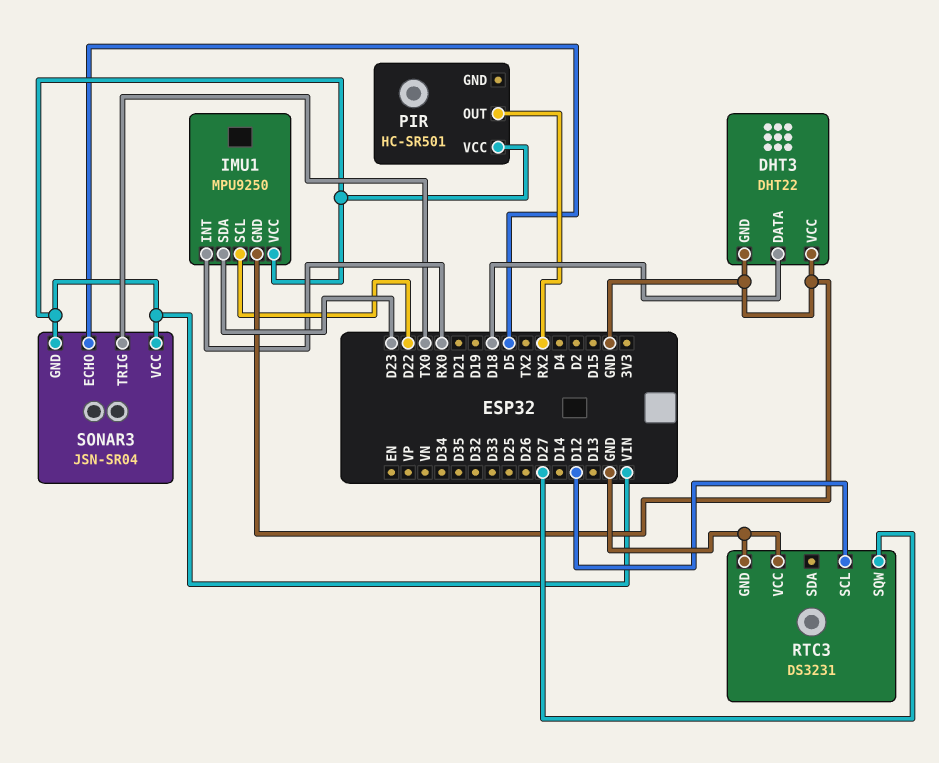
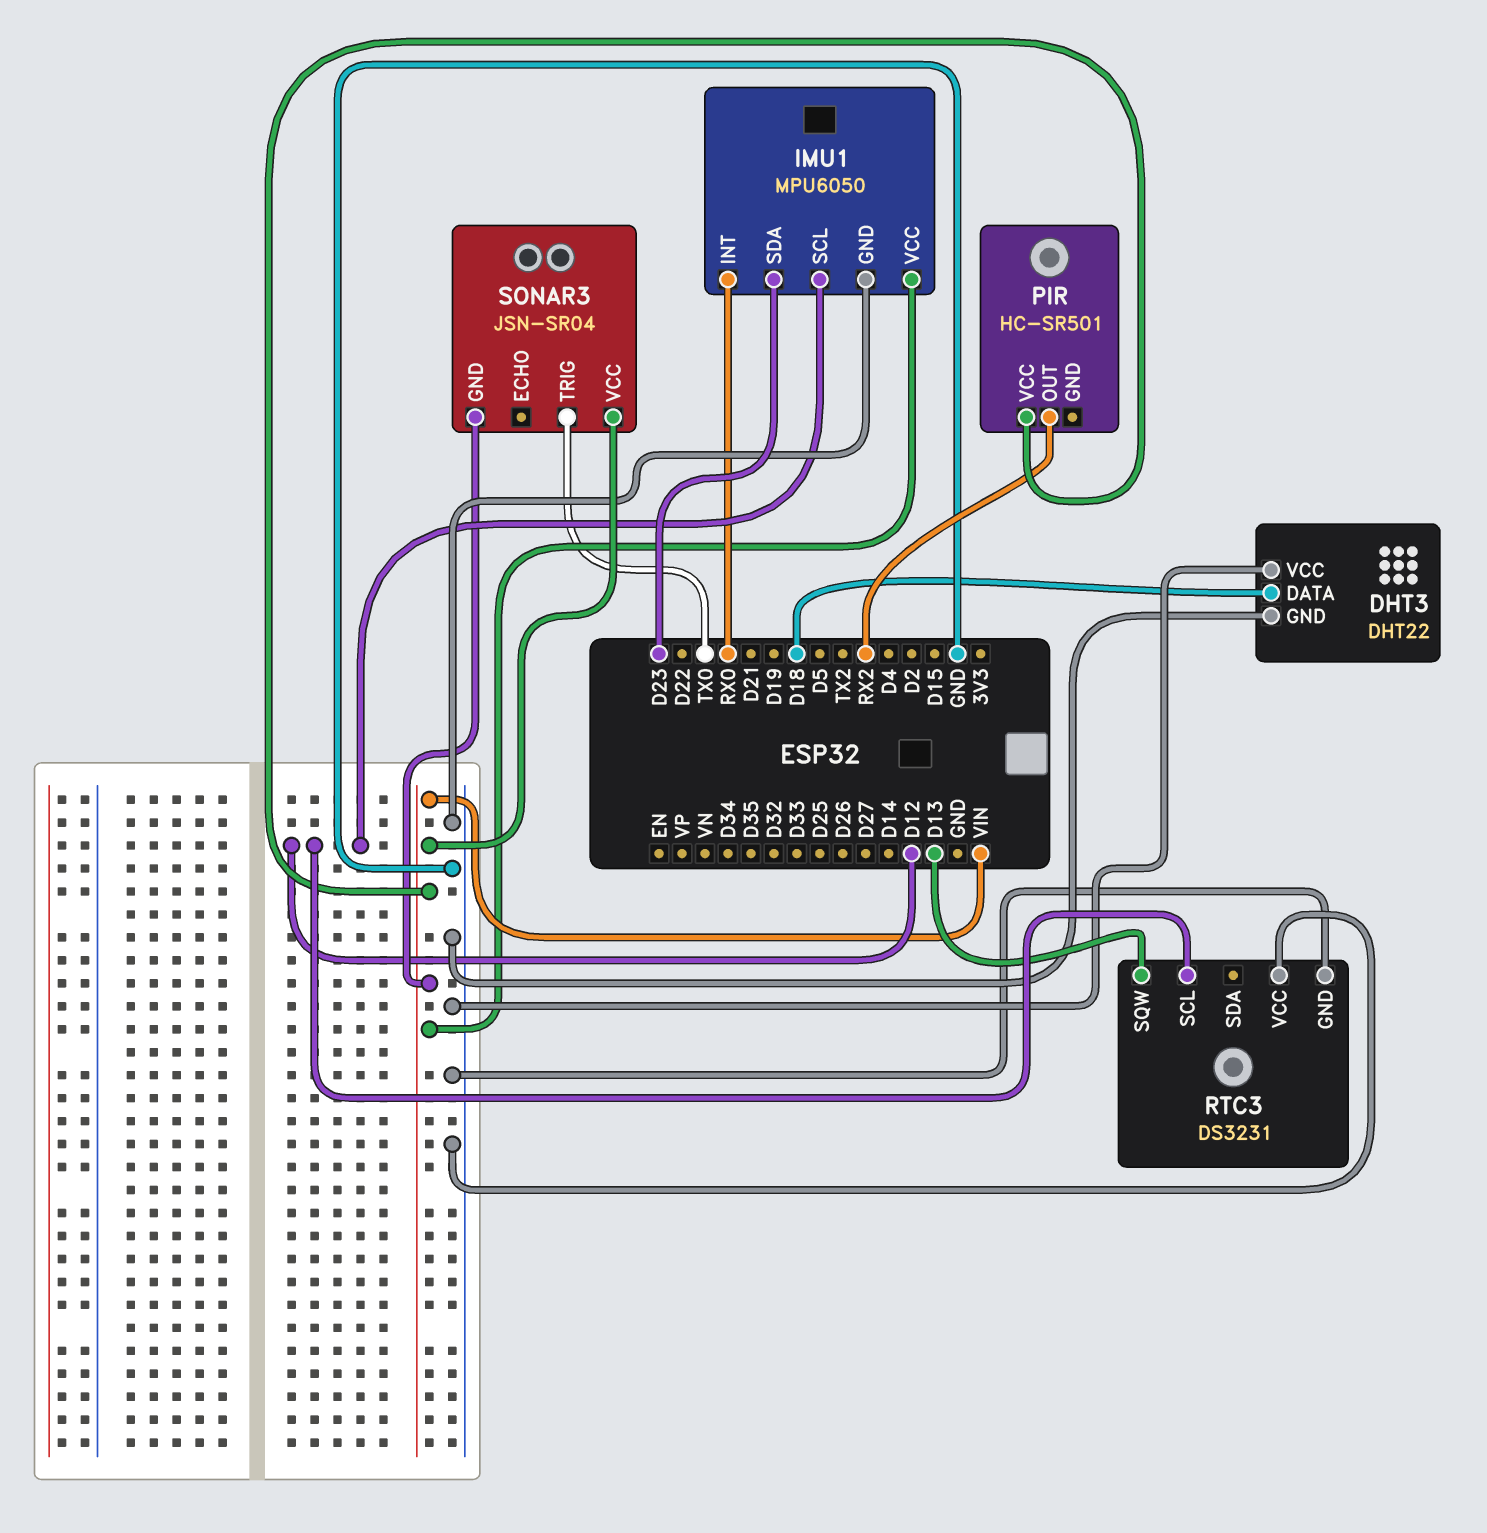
IMU1: MPU9250 -> MPU6050
IMU1 pin SCL: D22 -> D12
RTC3 pin SQW: D27 -> D13
SONAR3 pin ECHO: D5 -> none

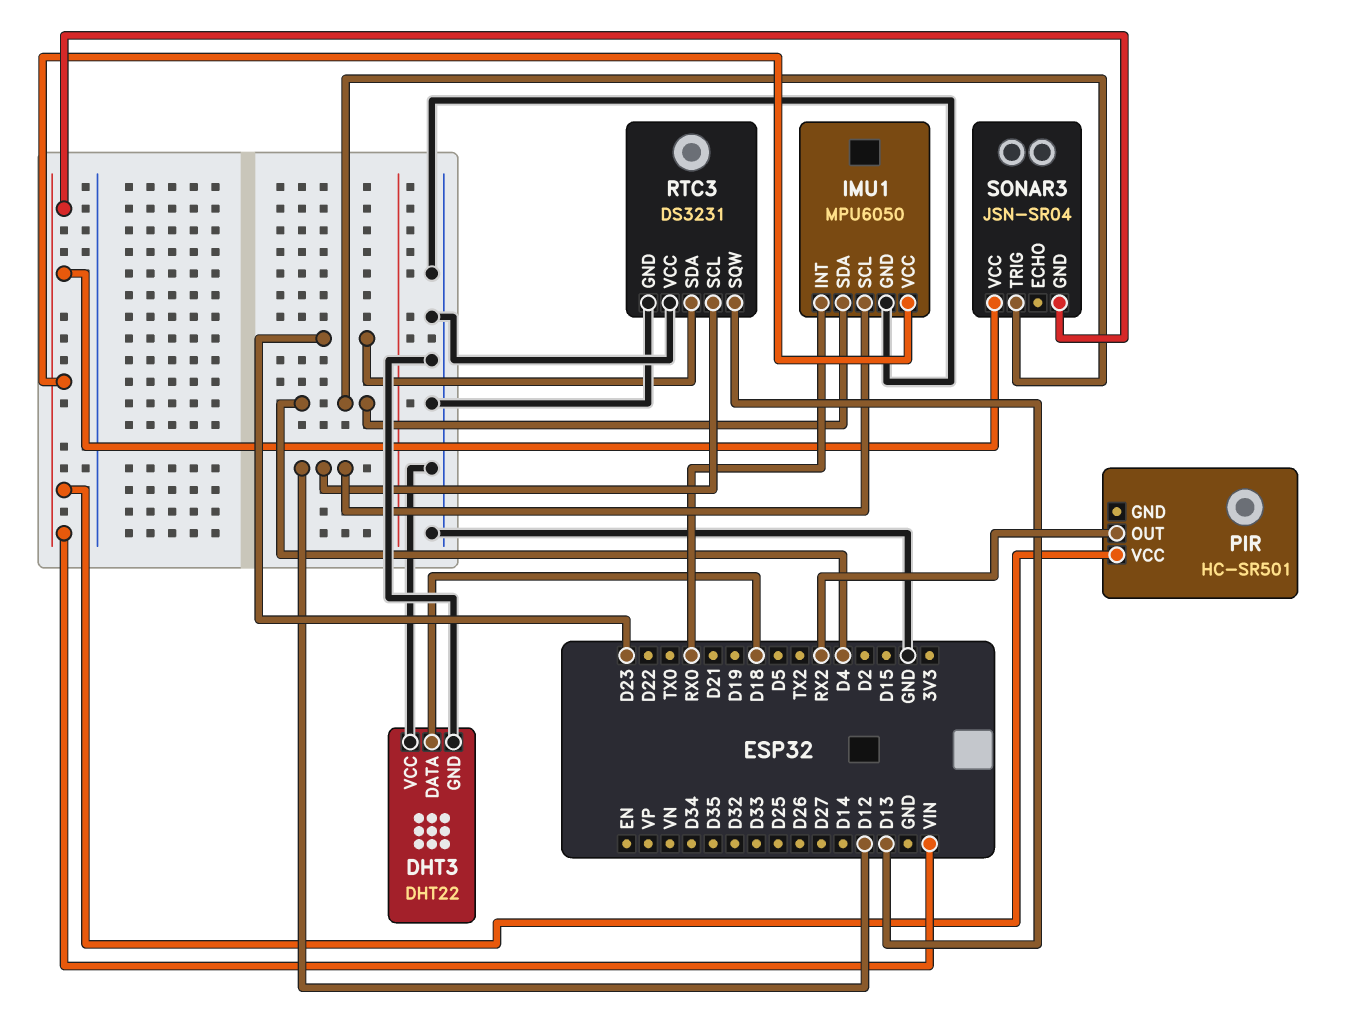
IMU1 pin SDA: D23 -> D4
RTC3 pin SDA: none -> D23
SONAR3 pin TRIG: TX0 -> D4

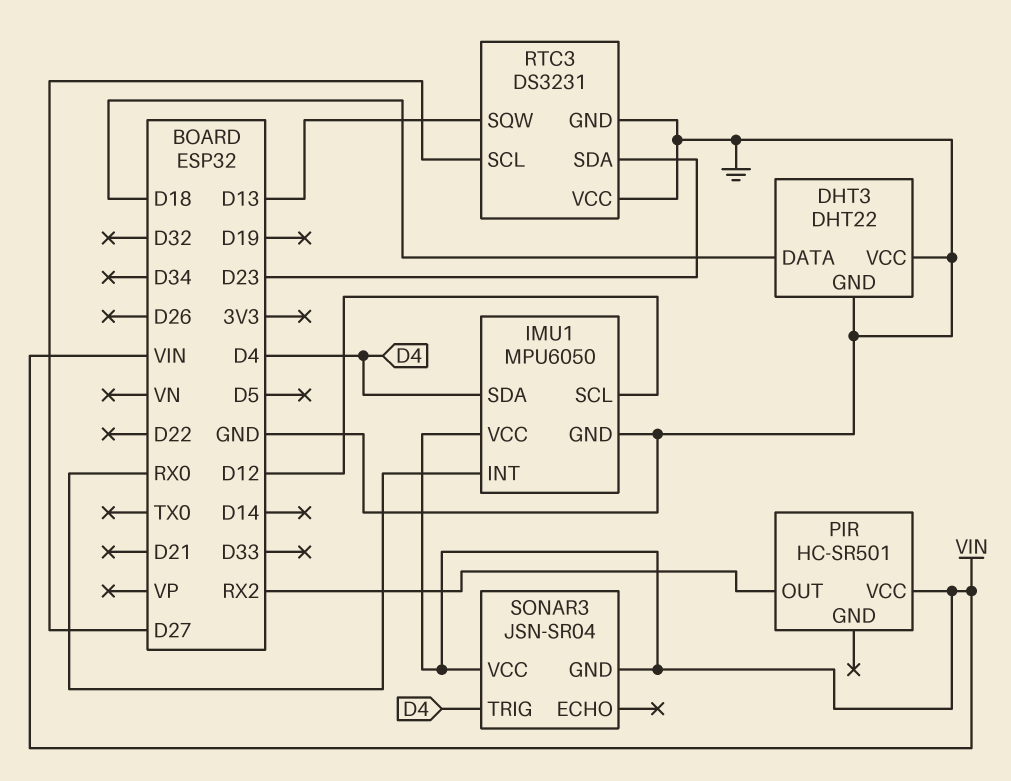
RTC3 pin SCL: D12 -> D27

